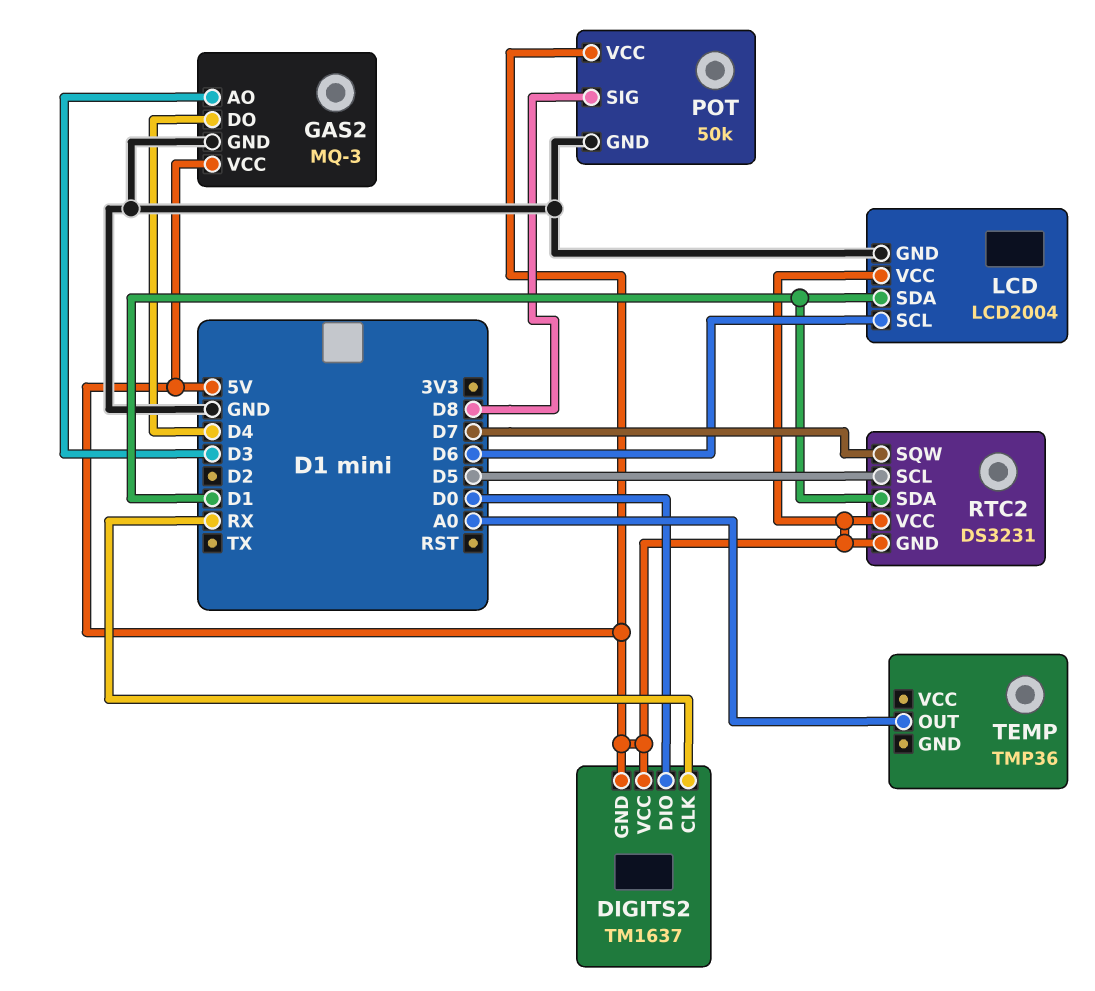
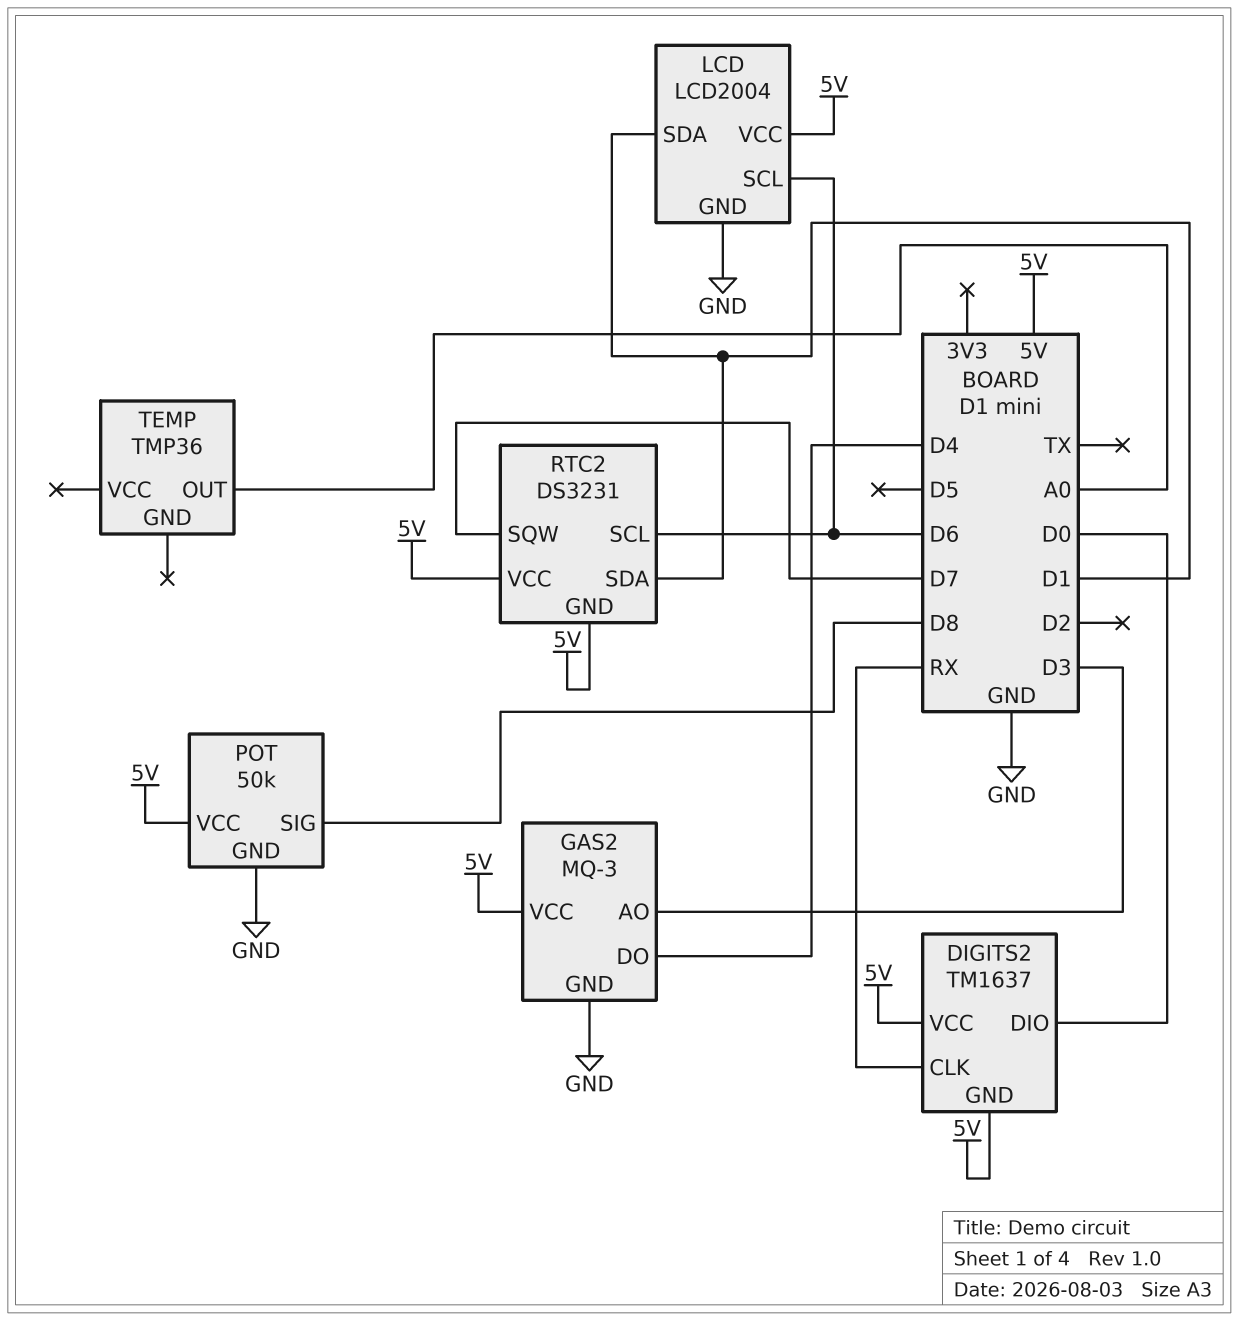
RTC2 pin SCL: D5 -> D6

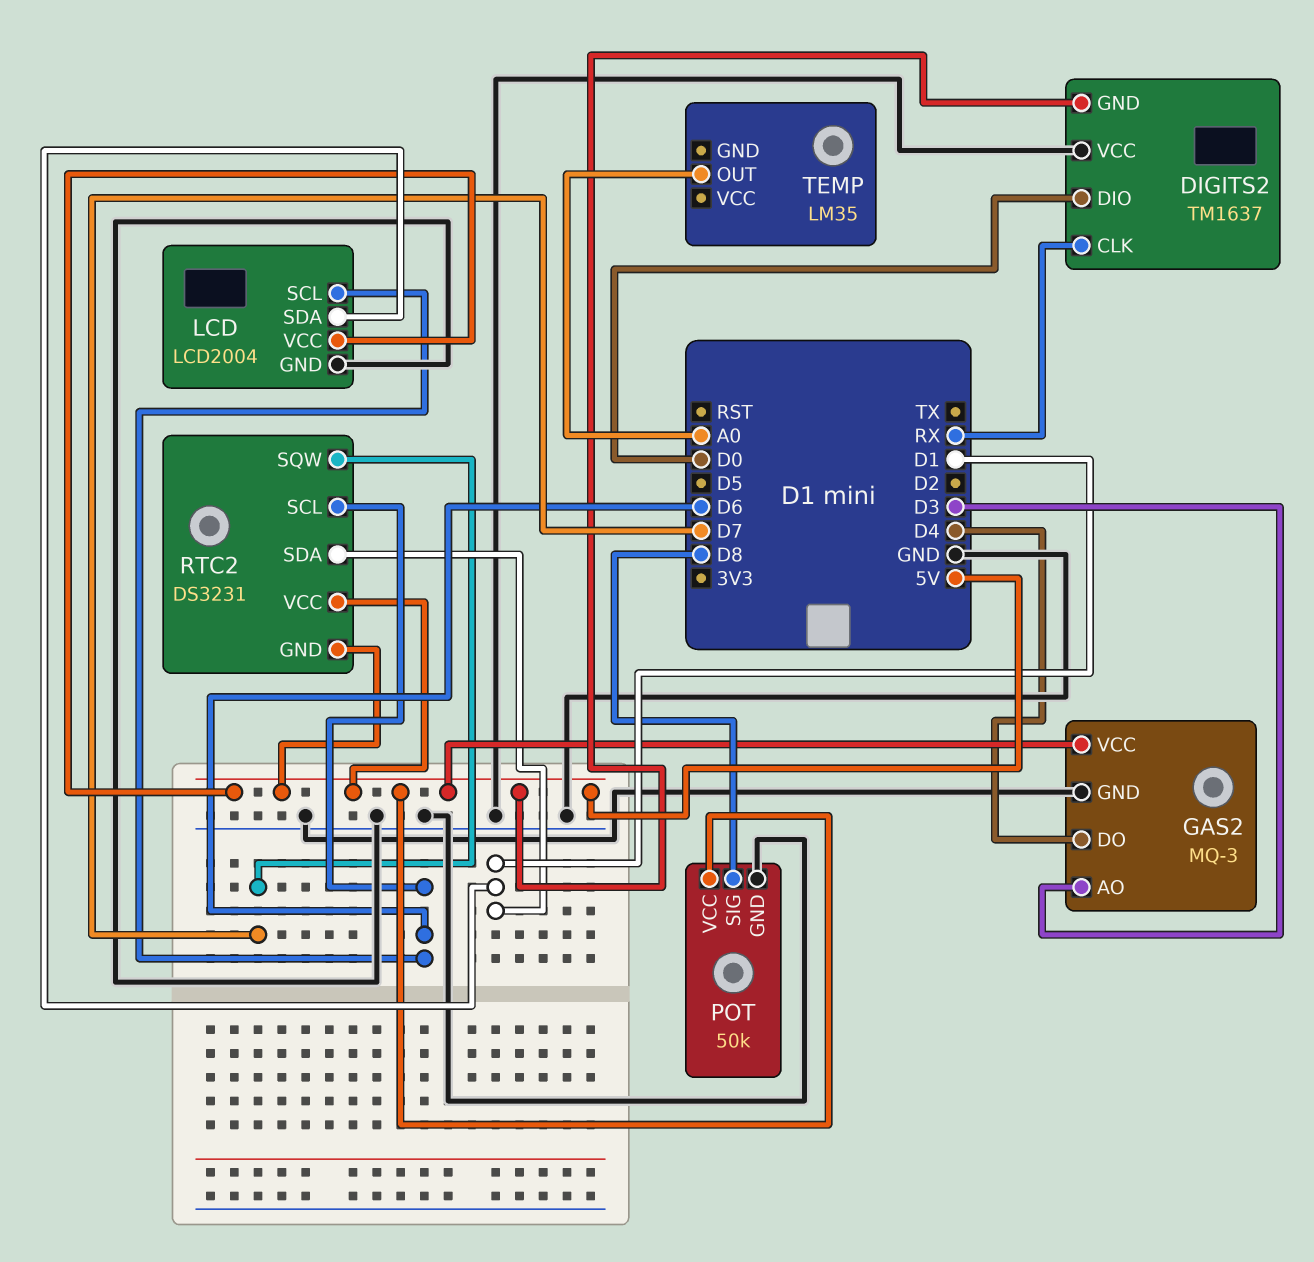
DIGITS2 pin VCC: 5V -> GND
TEMP: TMP36 -> LM35

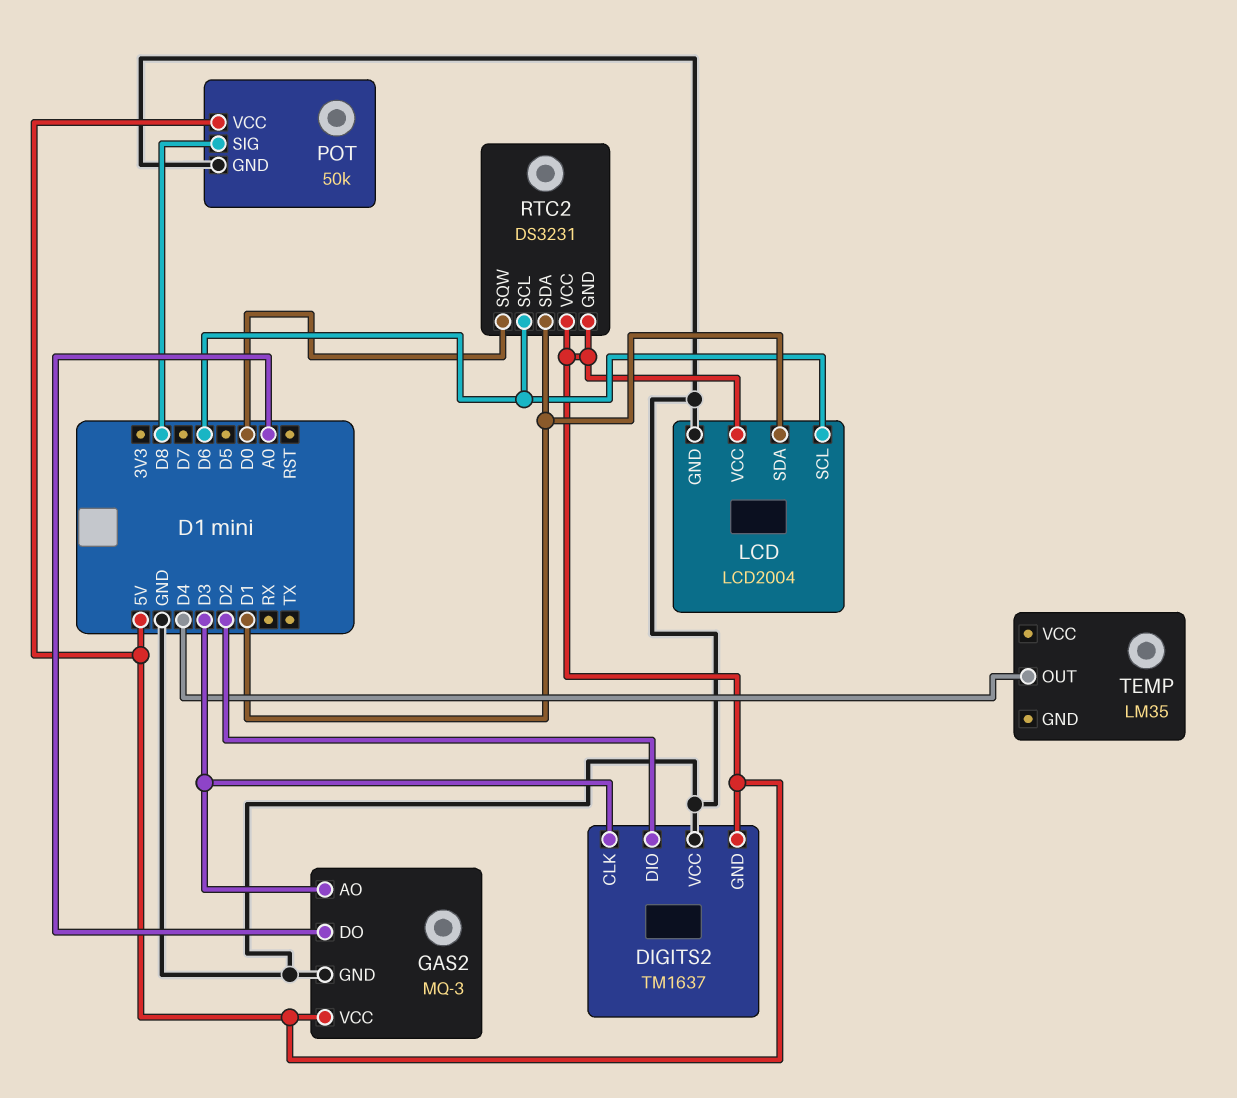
DIGITS2 pin CLK: RX -> D3
DIGITS2 pin DIO: D0 -> D2
GAS2 pin DO: D4 -> A0
RTC2 pin SQW: D7 -> D0
TEMP pin OUT: A0 -> D4

